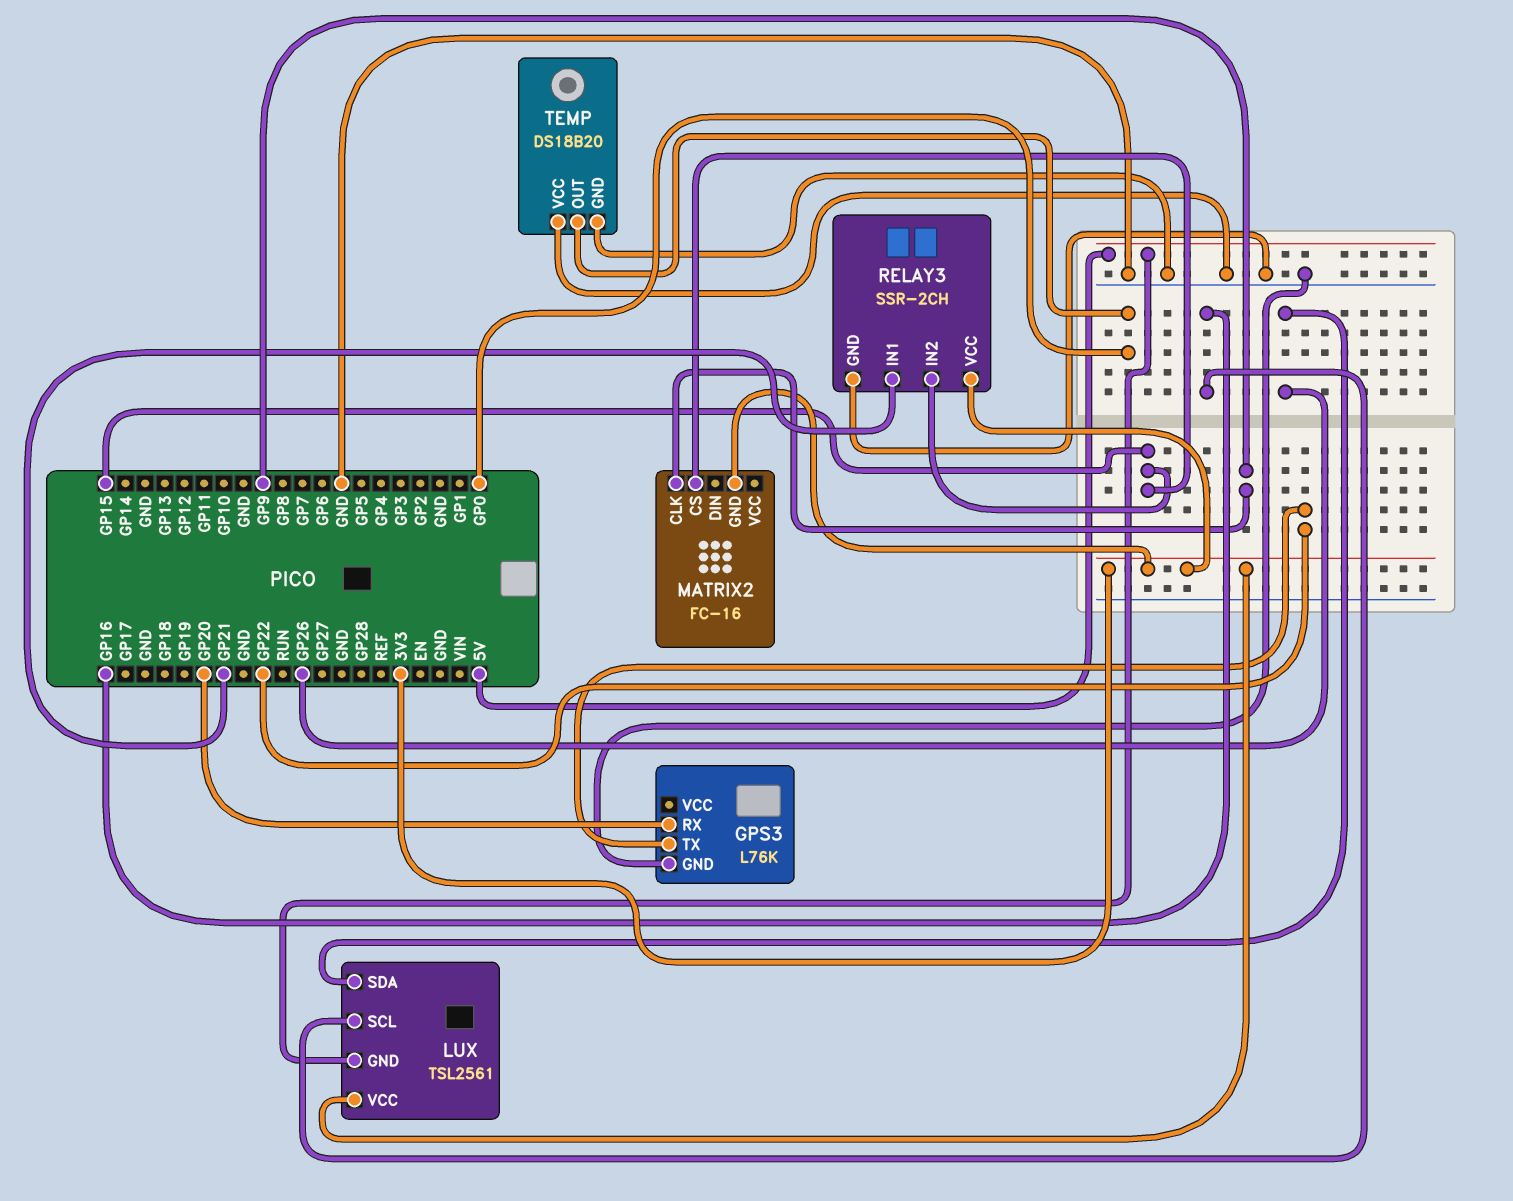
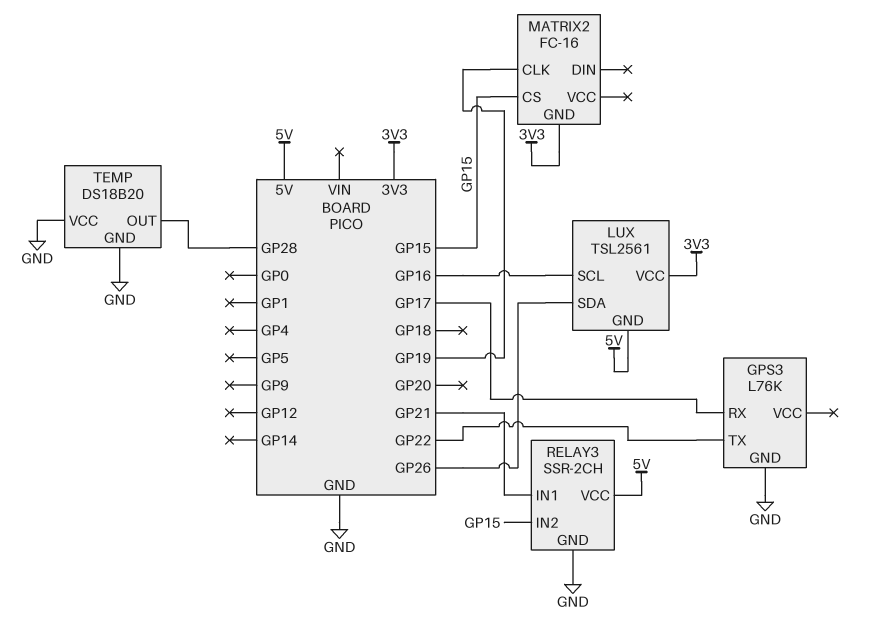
GPS3 pin RX: GP20 -> GP17
MATRIX2 pin CLK: GP9 -> GP19
RELAY3 pin VCC: 3V3 -> 5V
TEMP pin OUT: GP0 -> GP28

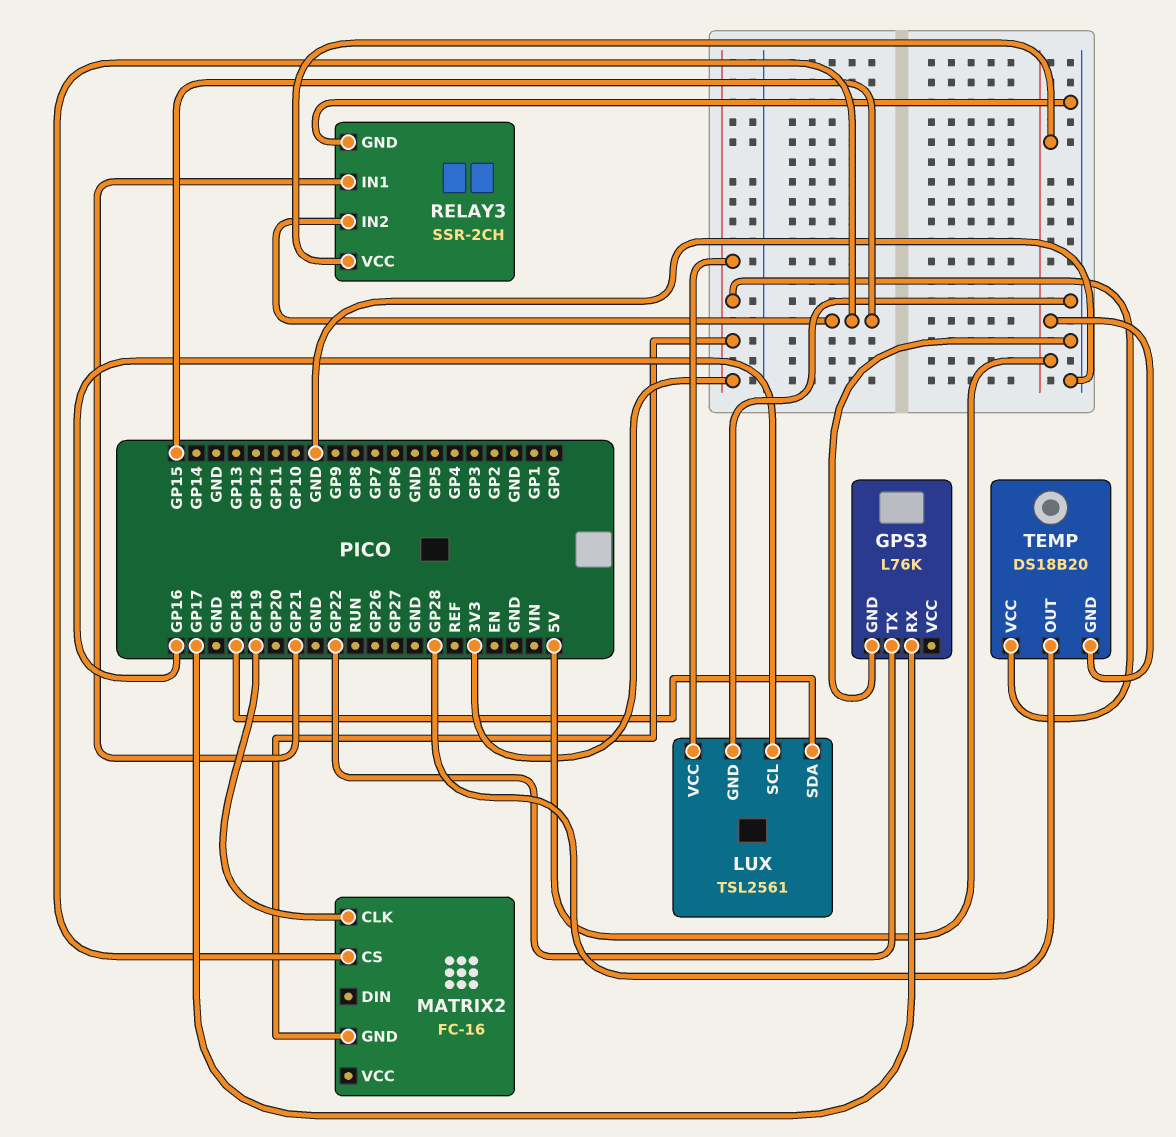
LUX pin GND: 5V -> GND
LUX pin SDA: GP26 -> GP18
TEMP pin GND: GND -> 5V
TEMP pin VCC: GND -> 3V3

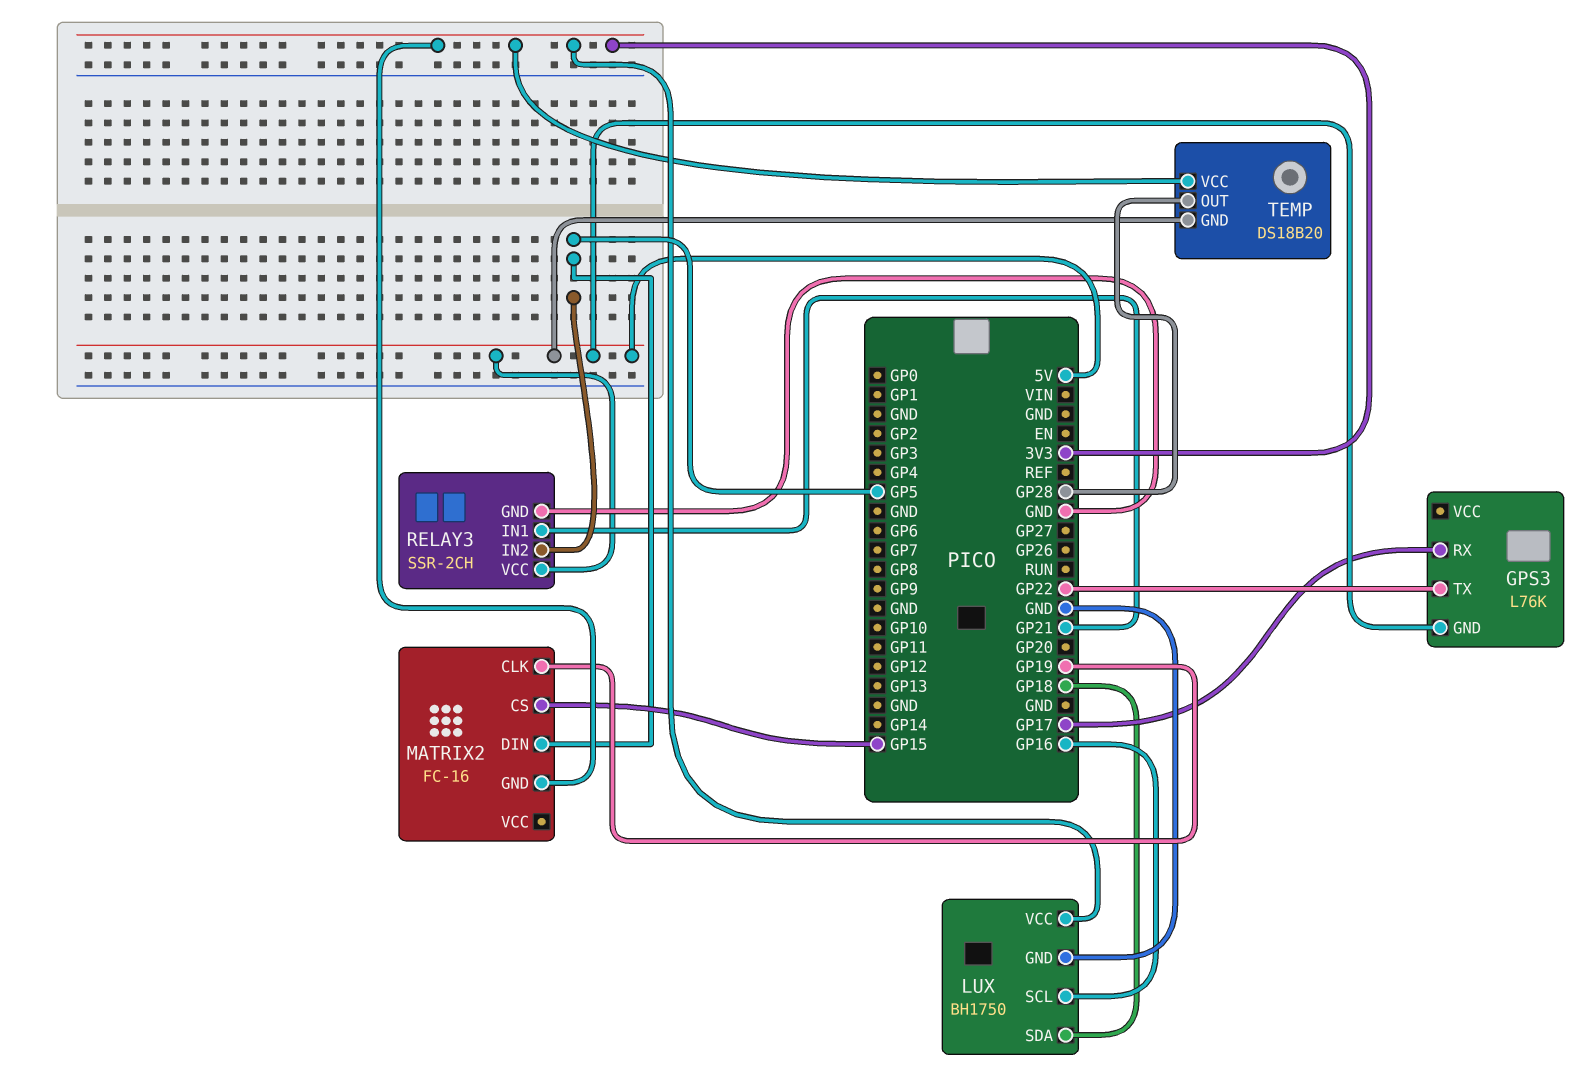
GPS3 pin GND: GND -> 5V
LUX: TSL2561 -> BH1750
MATRIX2 pin DIN: none -> GP5
RELAY3 pin IN2: GP15 -> GP5

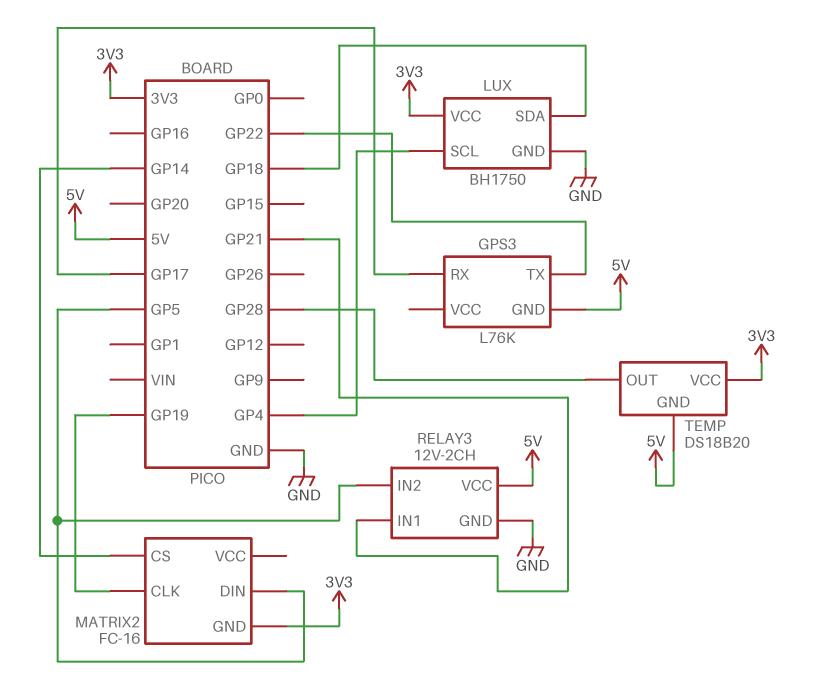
LUX pin SCL: GP16 -> GP4
MATRIX2 pin CS: GP15 -> GP14
RELAY3: SSR-2CH -> 12V-2CH

